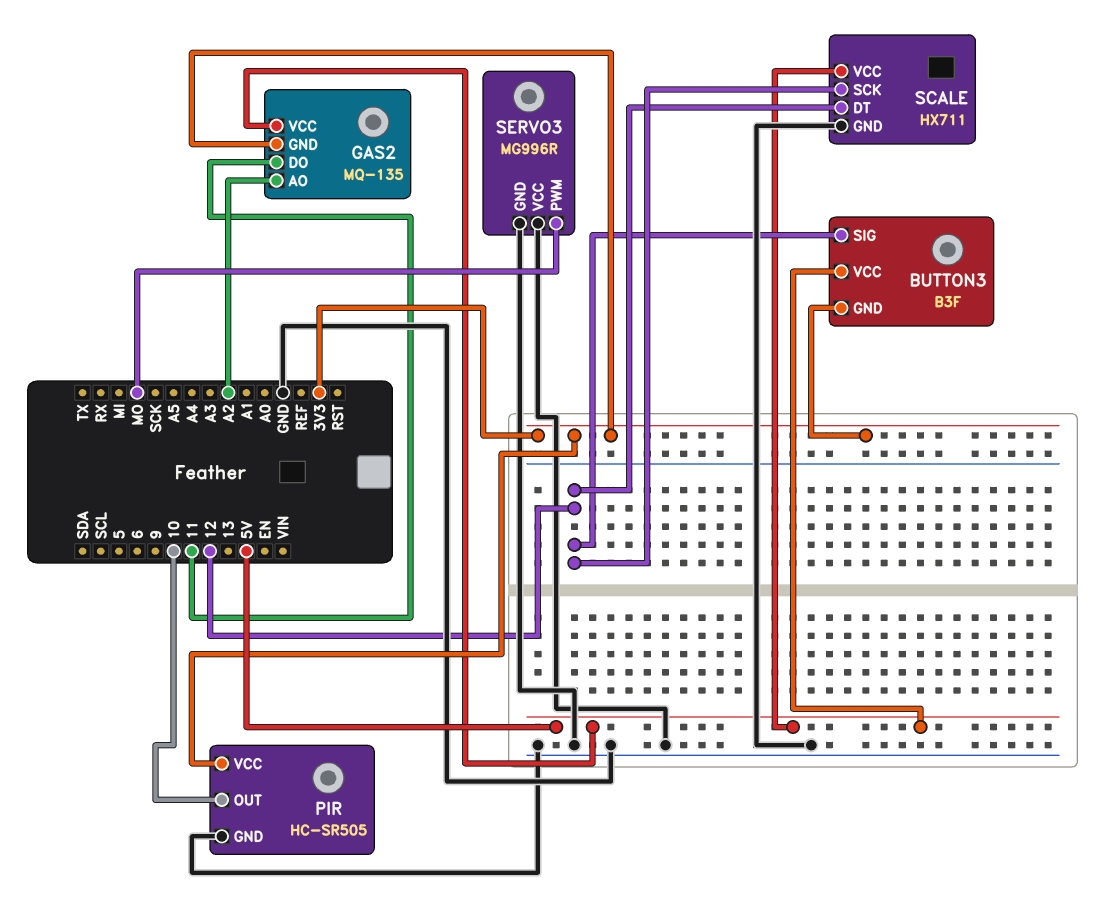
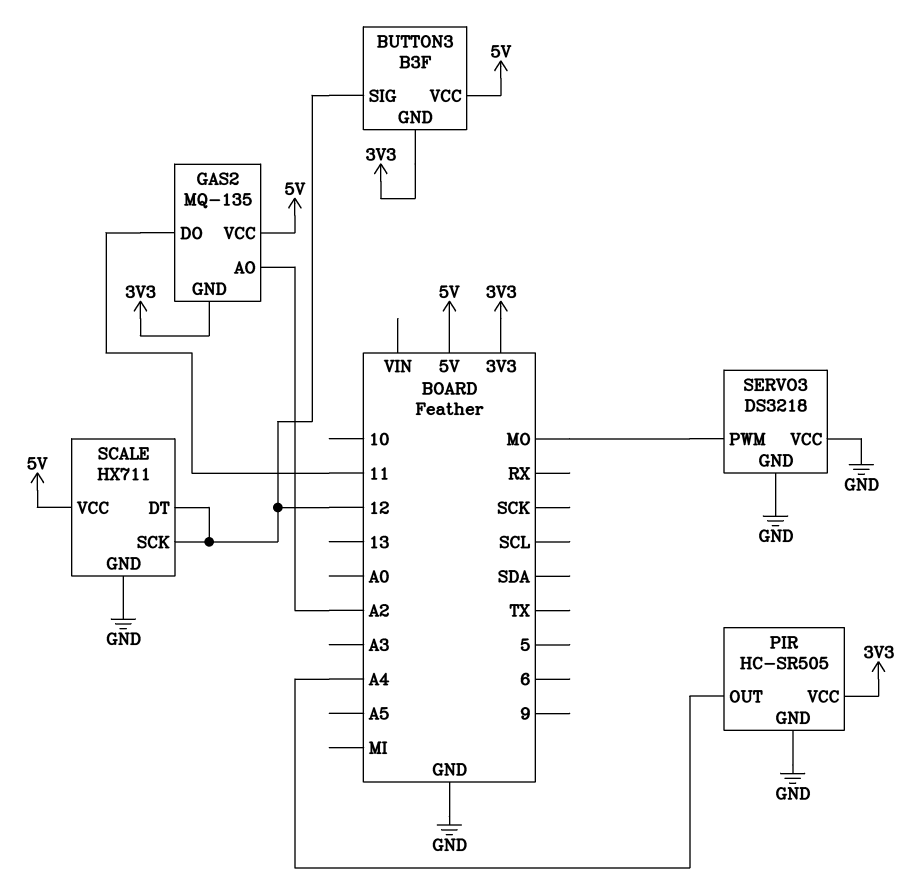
PIR pin OUT: 10 -> A4
SERVO3: MG996R -> DS3218

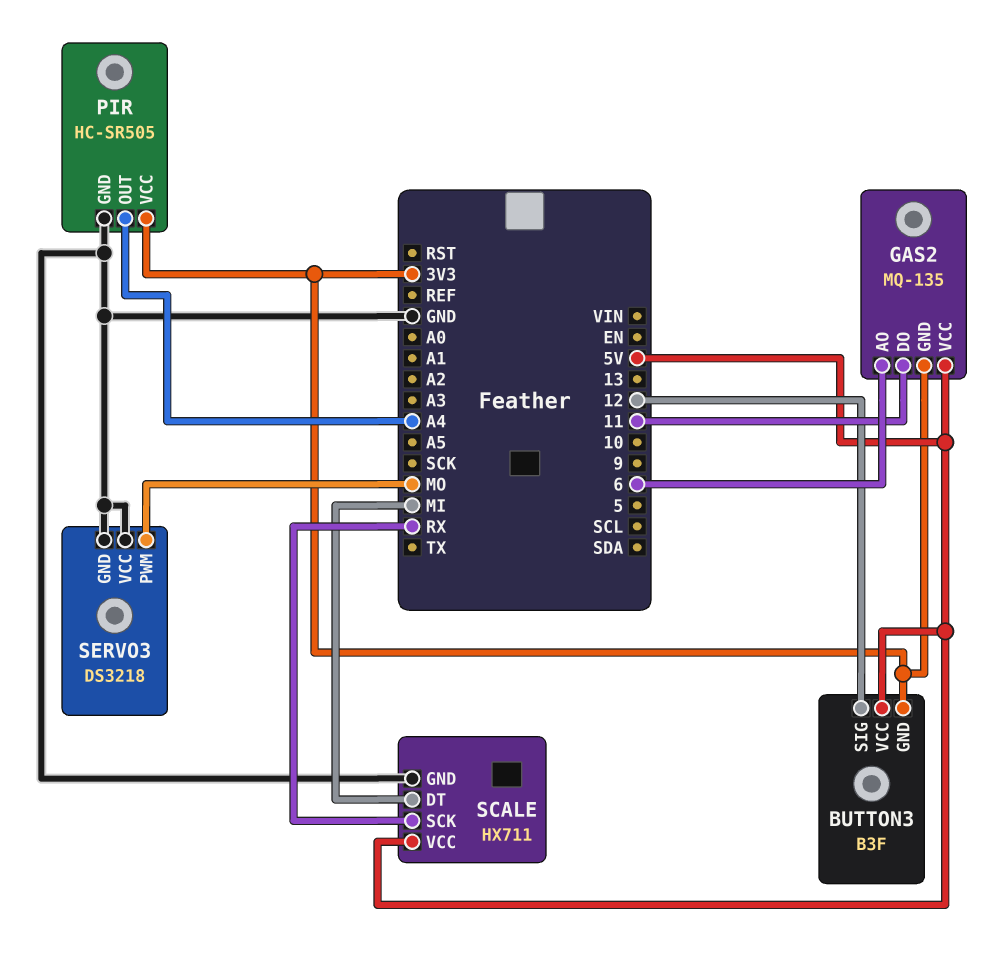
GAS2 pin AO: A2 -> 6
SCALE pin DT: 12 -> MI
SCALE pin SCK: 12 -> RX

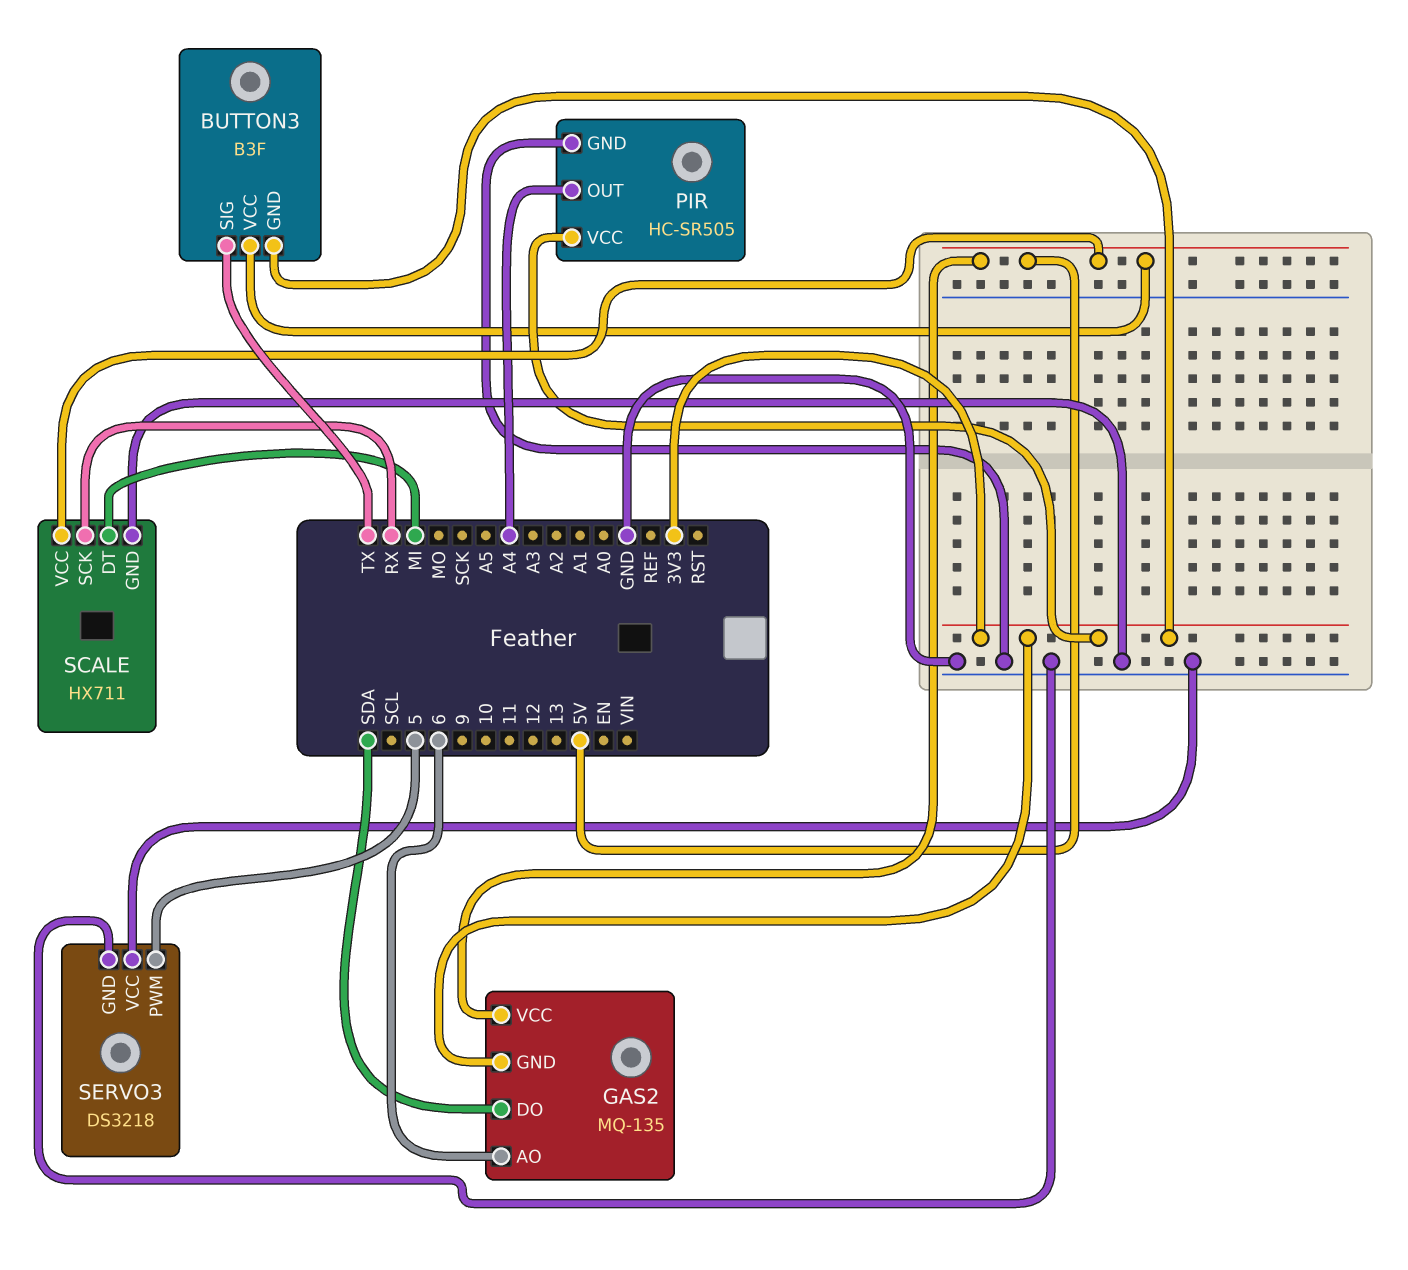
BUTTON3 pin SIG: 12 -> TX
GAS2 pin DO: 11 -> SDA
SERVO3 pin PWM: MO -> 5

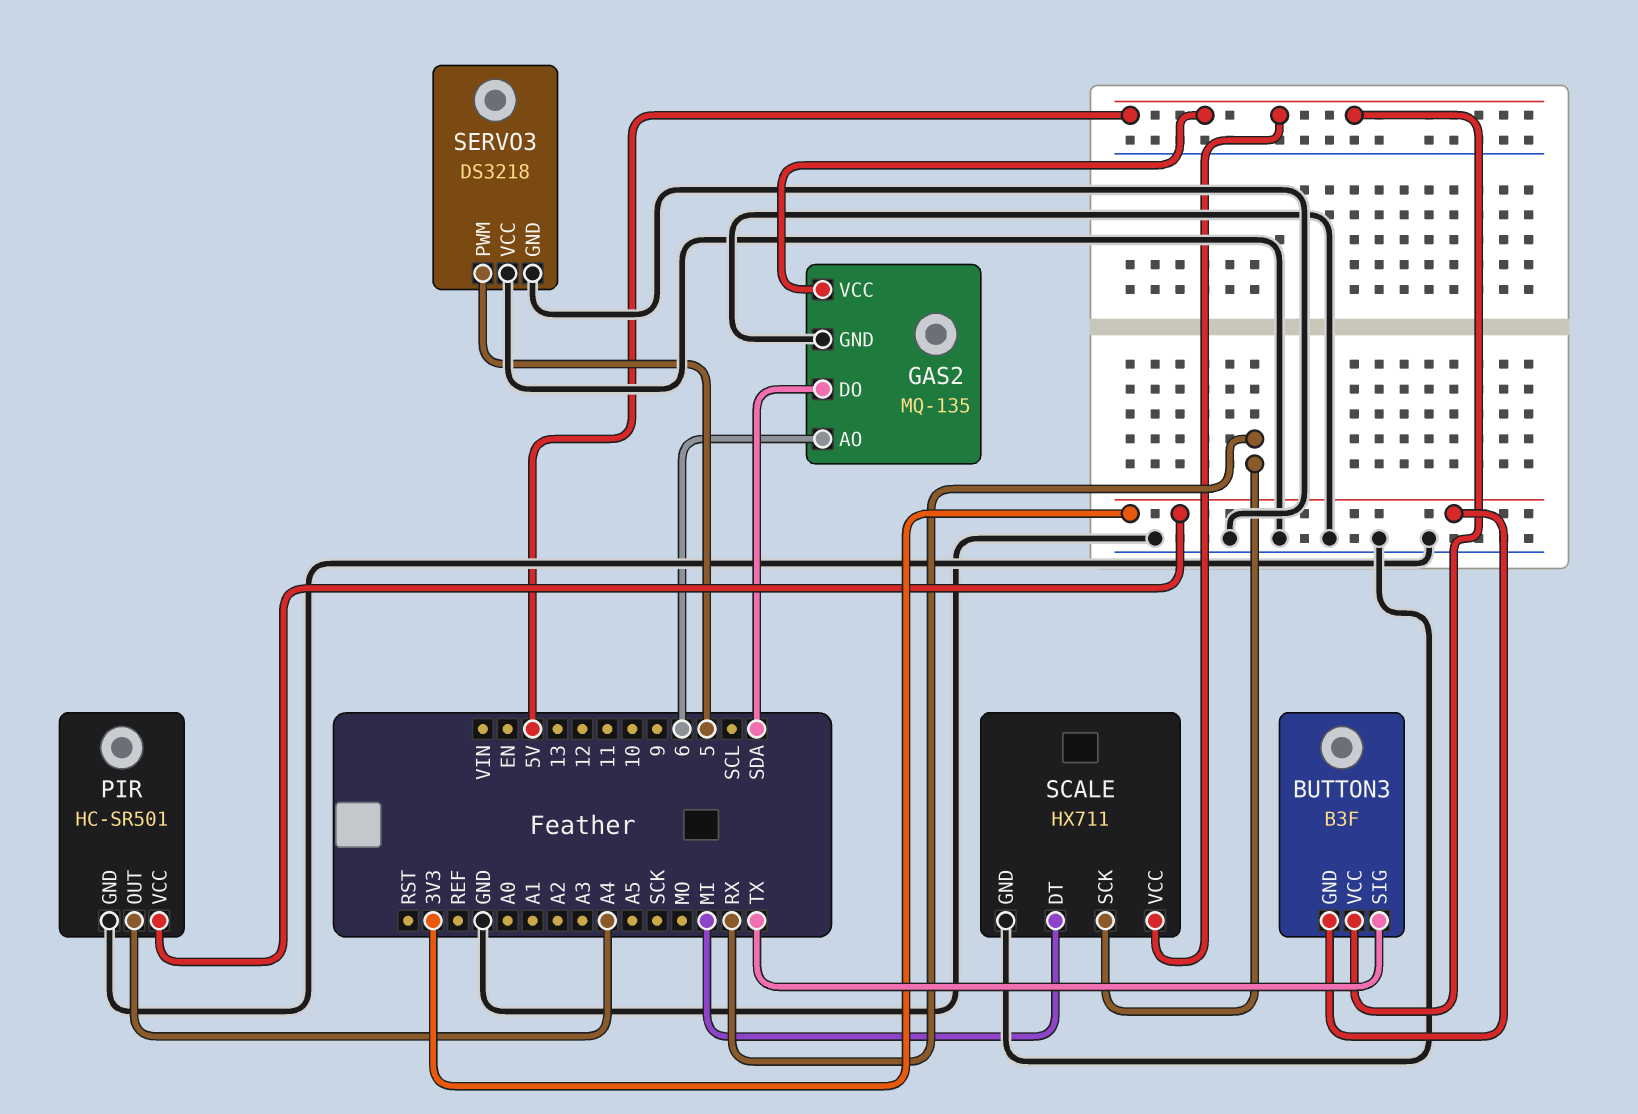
GAS2 pin GND: 3V3 -> GND
PIR: HC-SR505 -> HC-SR501

